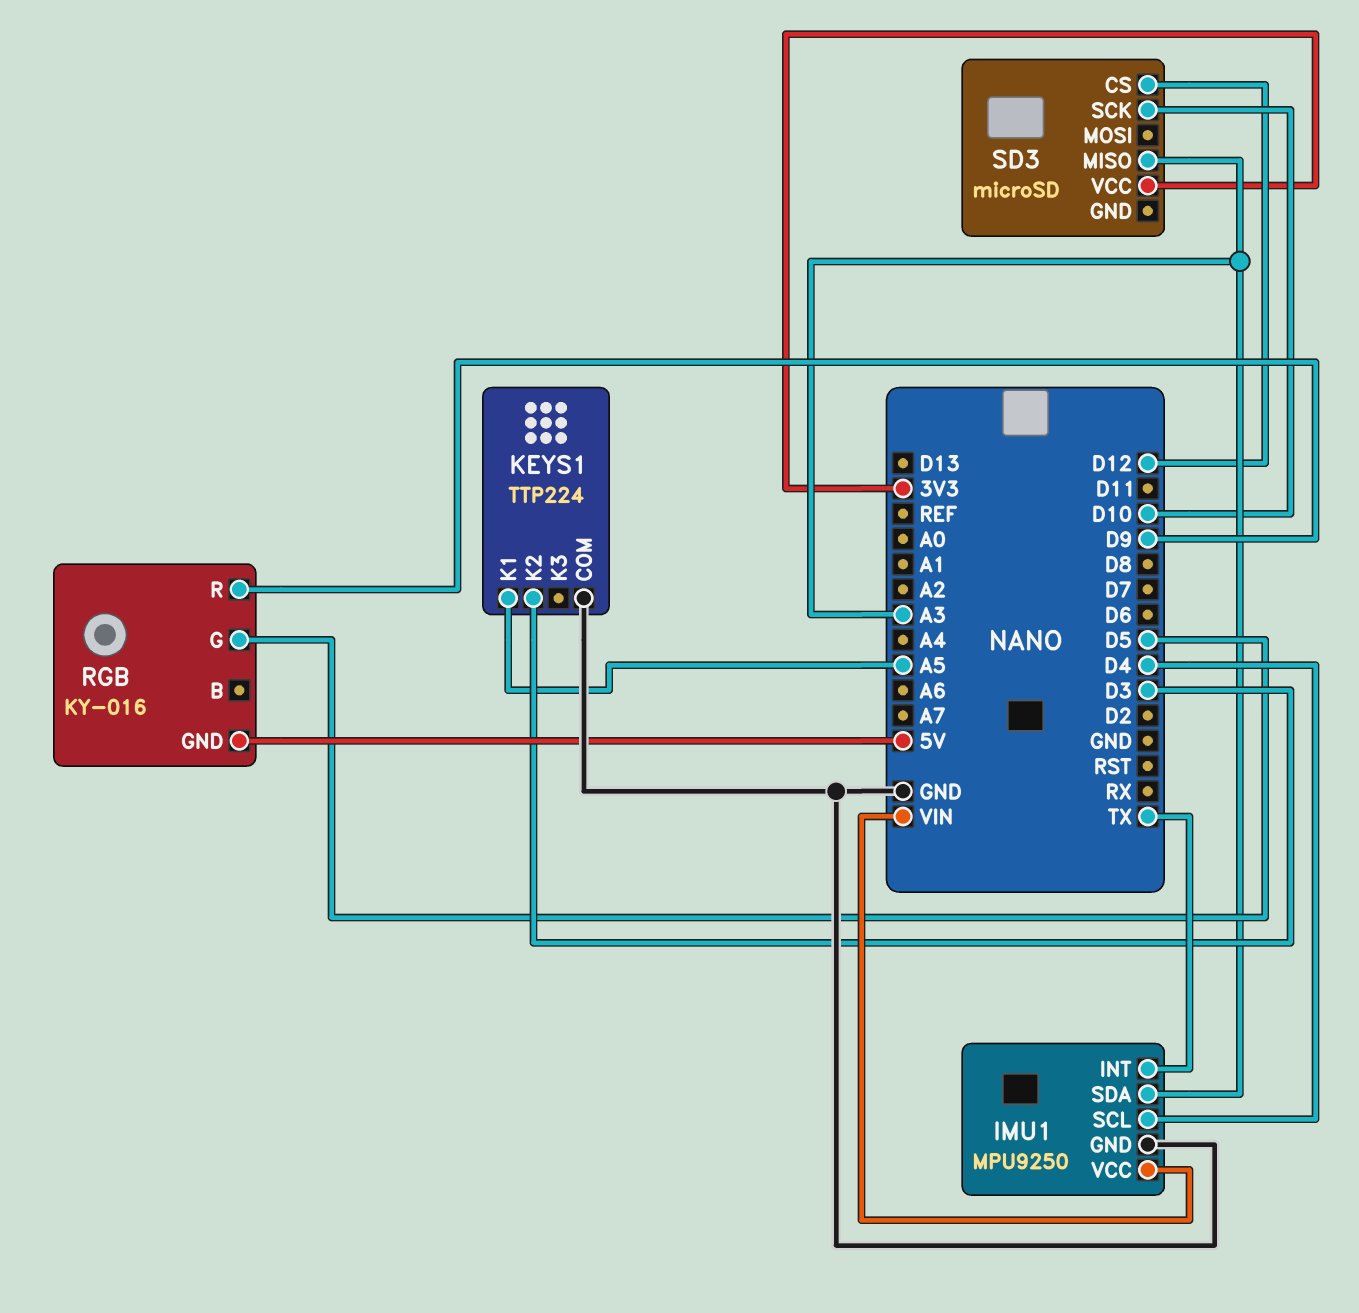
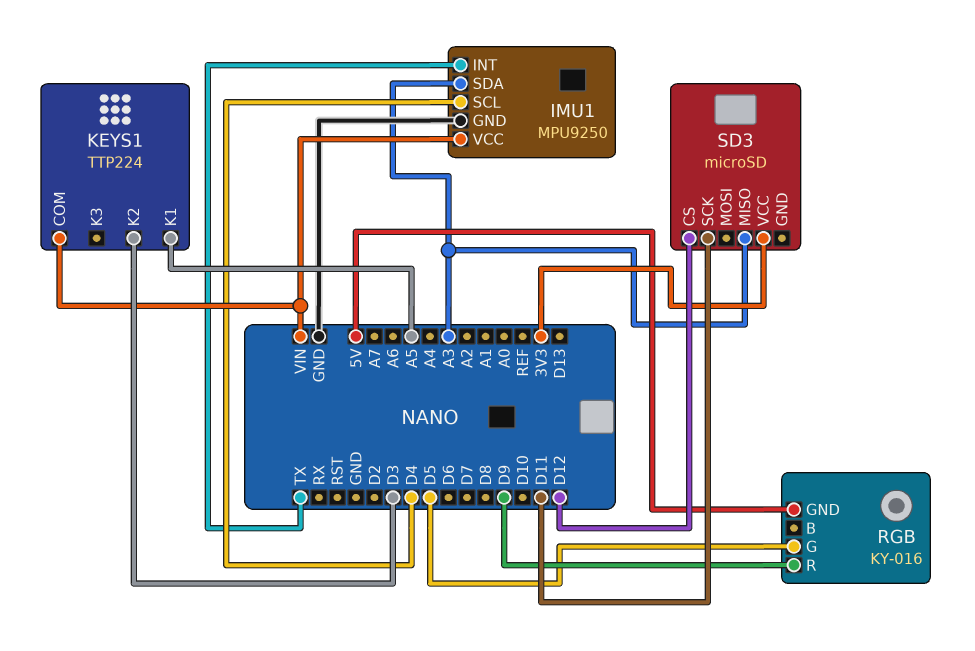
KEYS1 pin COM: GND -> VIN
SD3 pin SCK: D10 -> D11

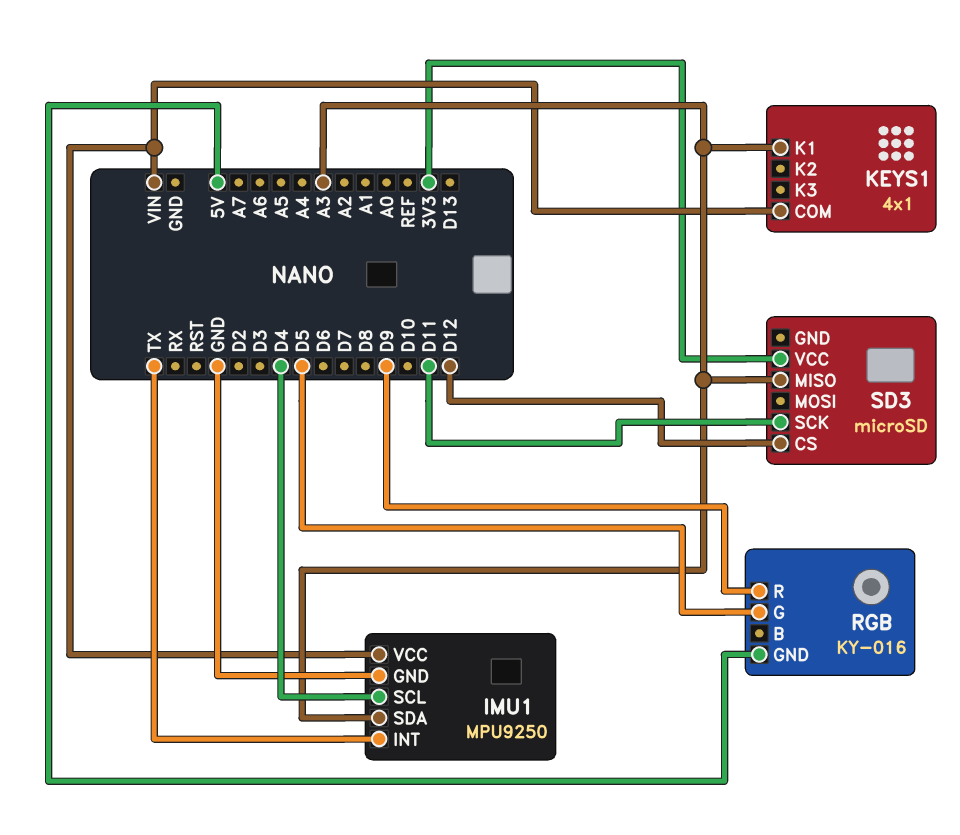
KEYS1: TTP224 -> 4x1
KEYS1 pin K1: A5 -> A3
KEYS1 pin K2: D3 -> none

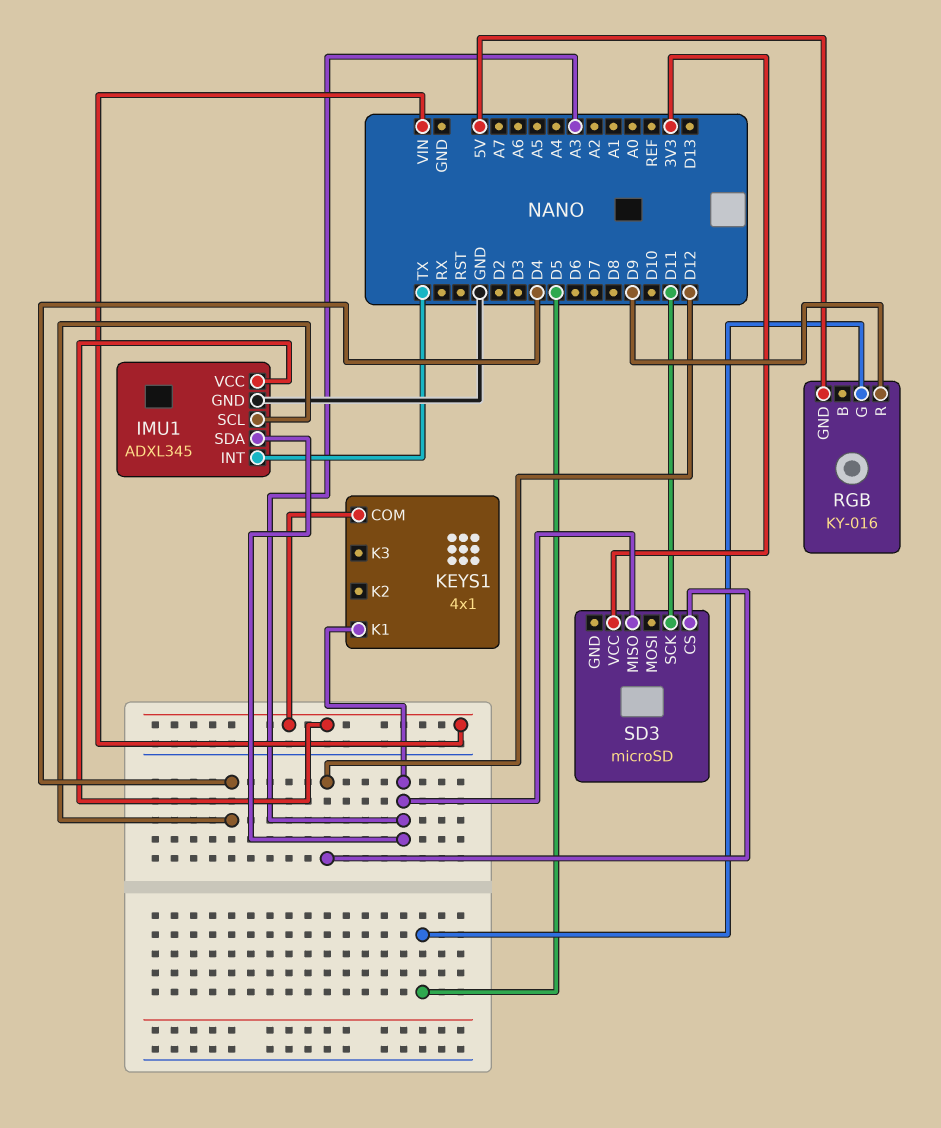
IMU1: MPU9250 -> ADXL345

